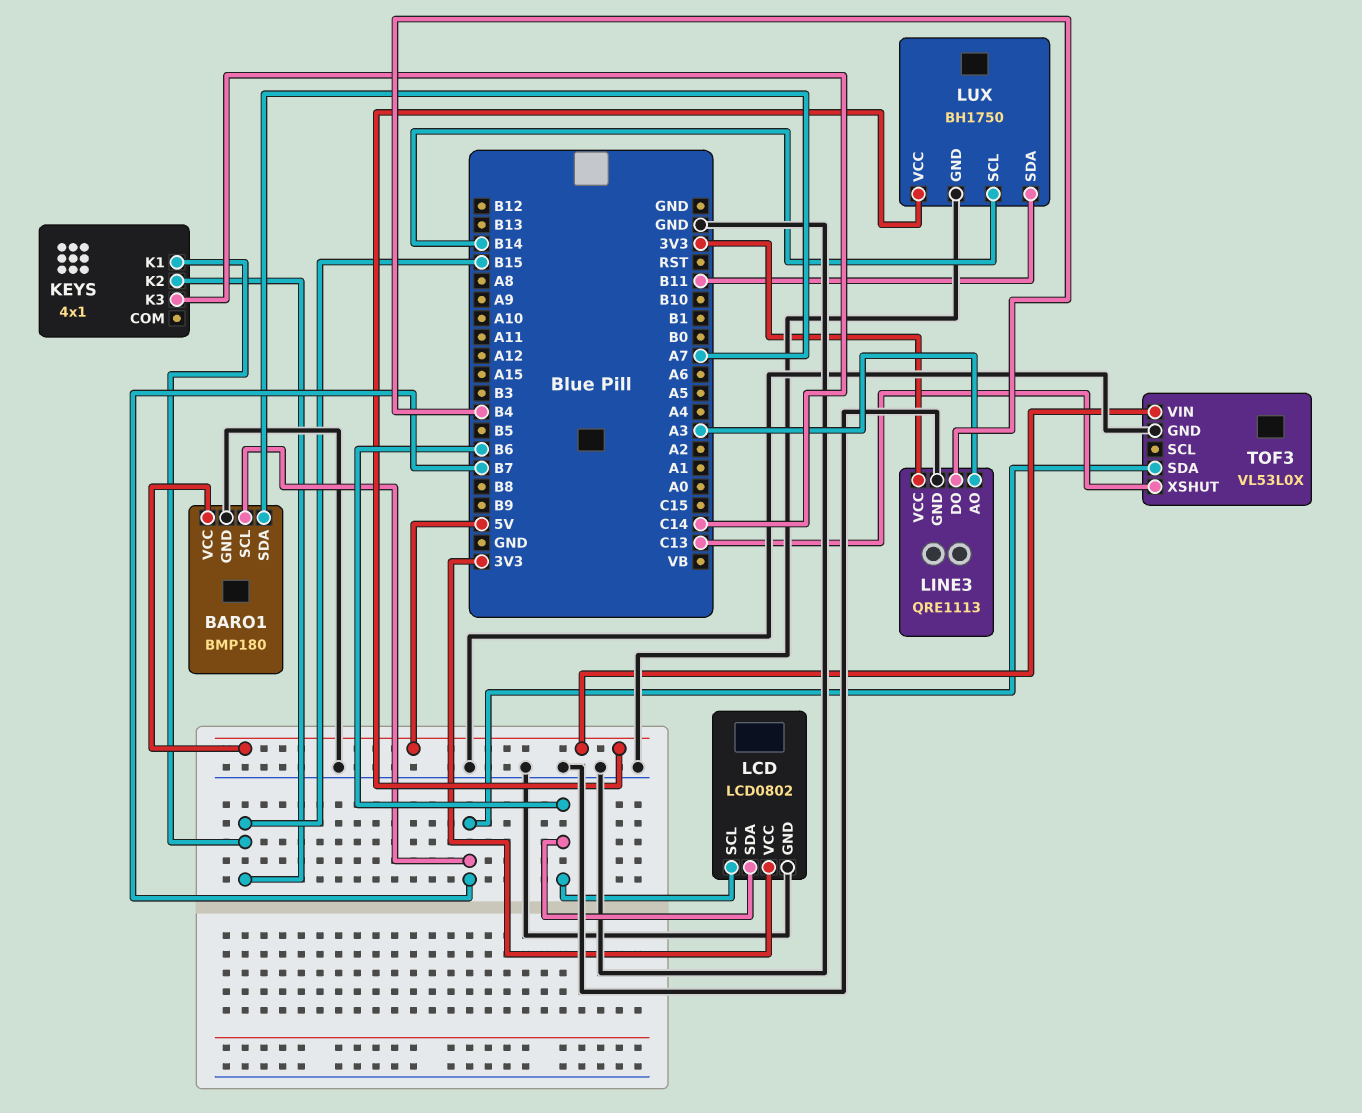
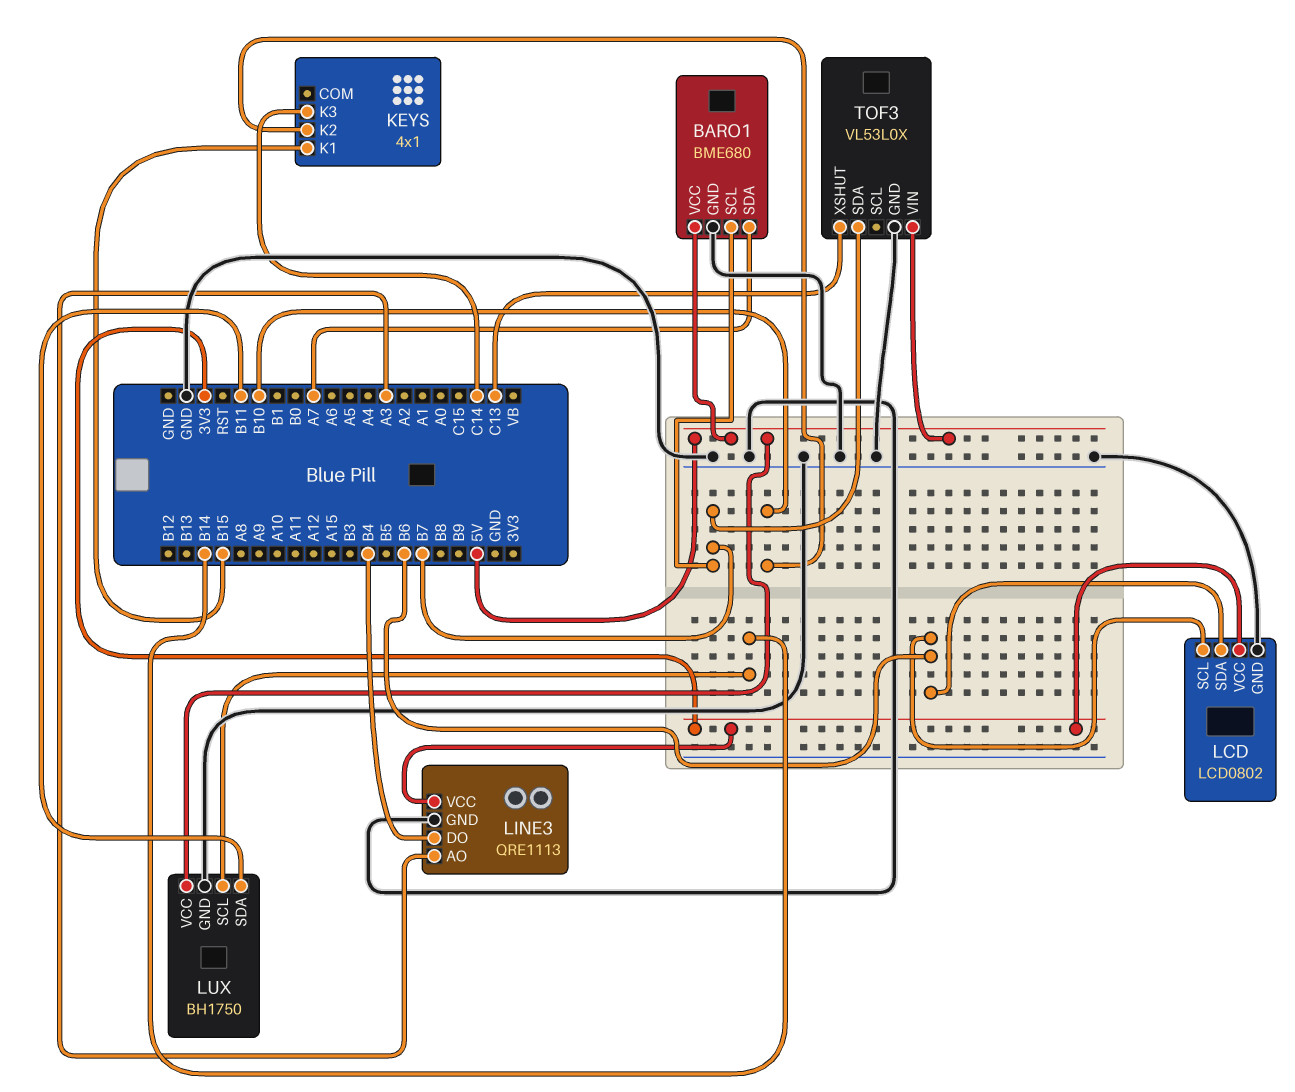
BARO1: BMP180 -> BME680
KEYS pin K2: B15 -> B10

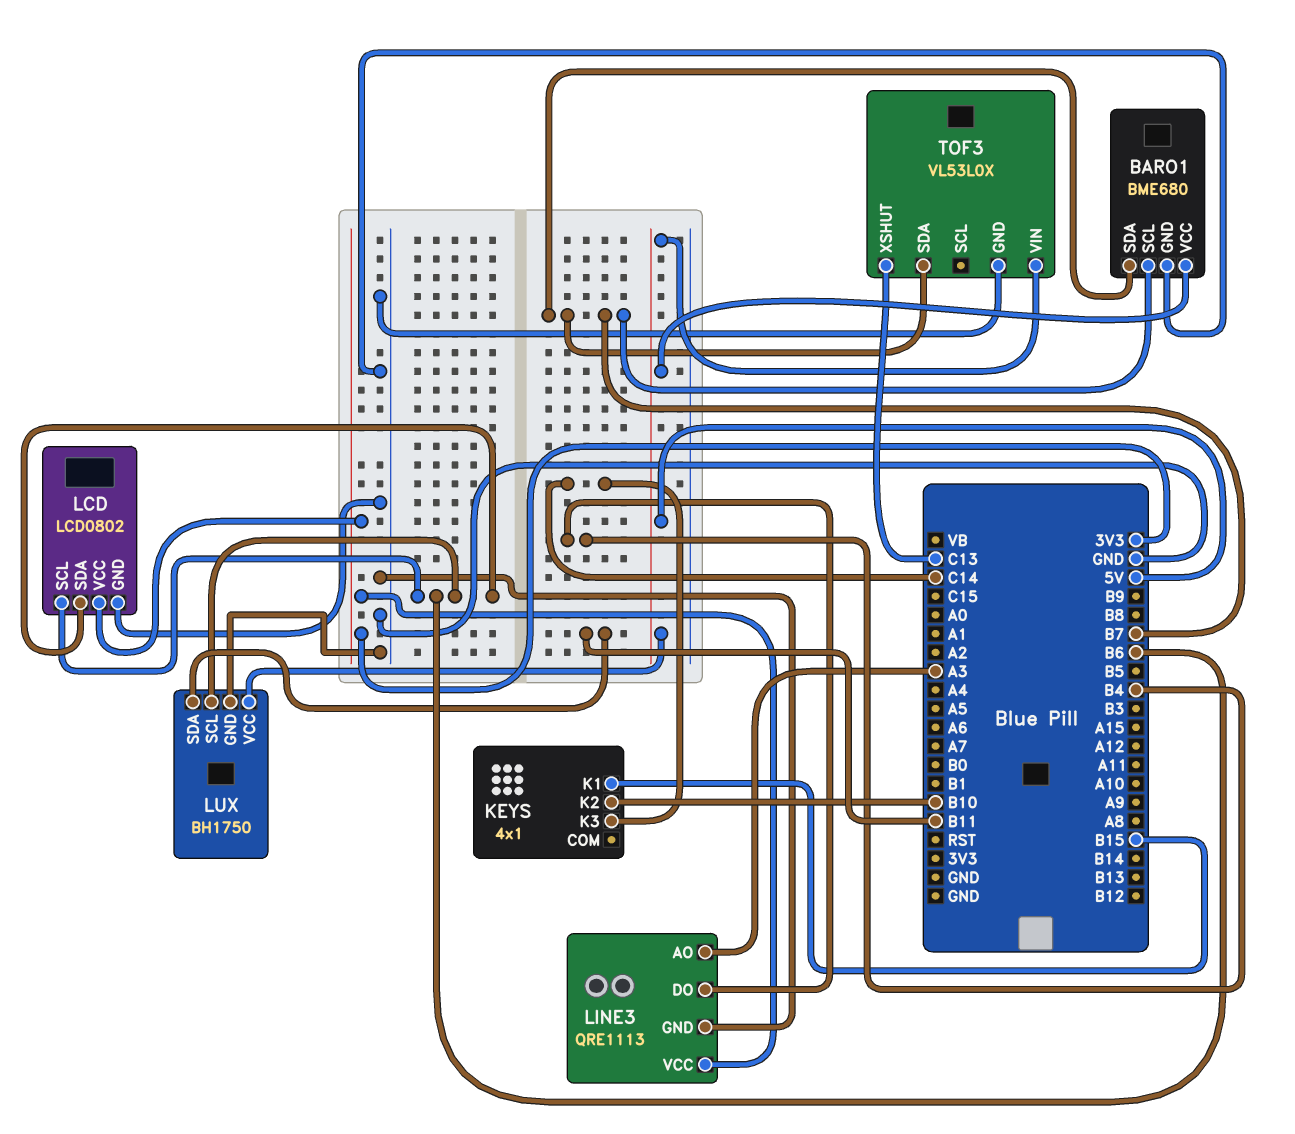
BARO1 pin SDA: A7 -> B7
LUX pin SCL: B14 -> B6

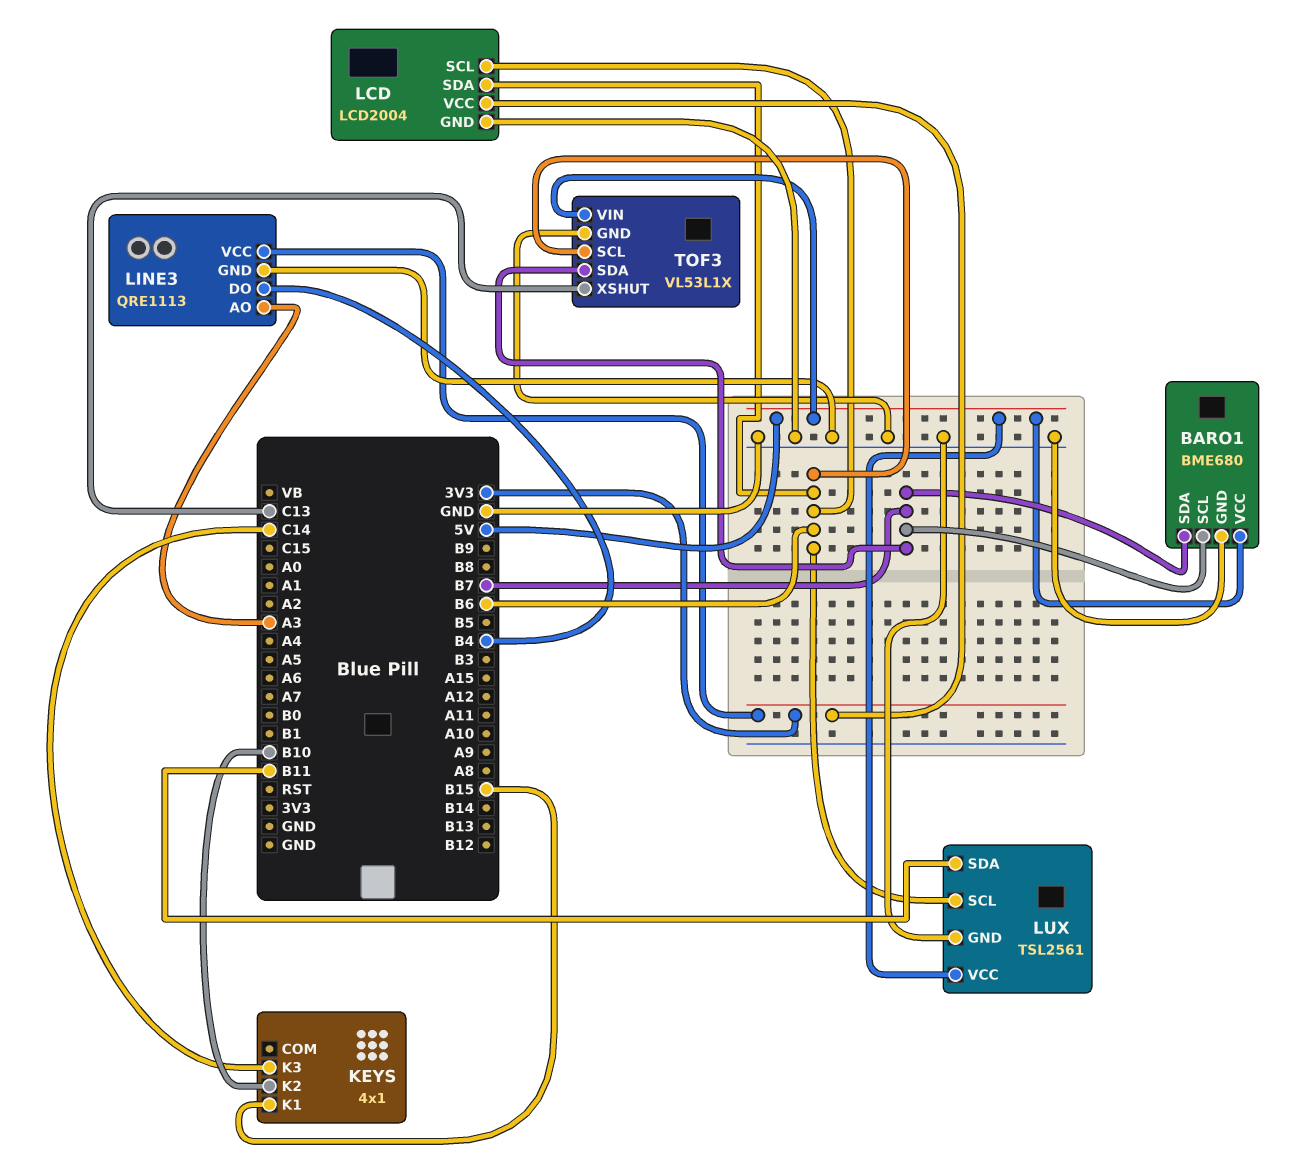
LCD: LCD0802 -> LCD2004
LUX: BH1750 -> TSL2561
TOF3: VL53L0X -> VL53L1X
TOF3 pin SCL: none -> B6

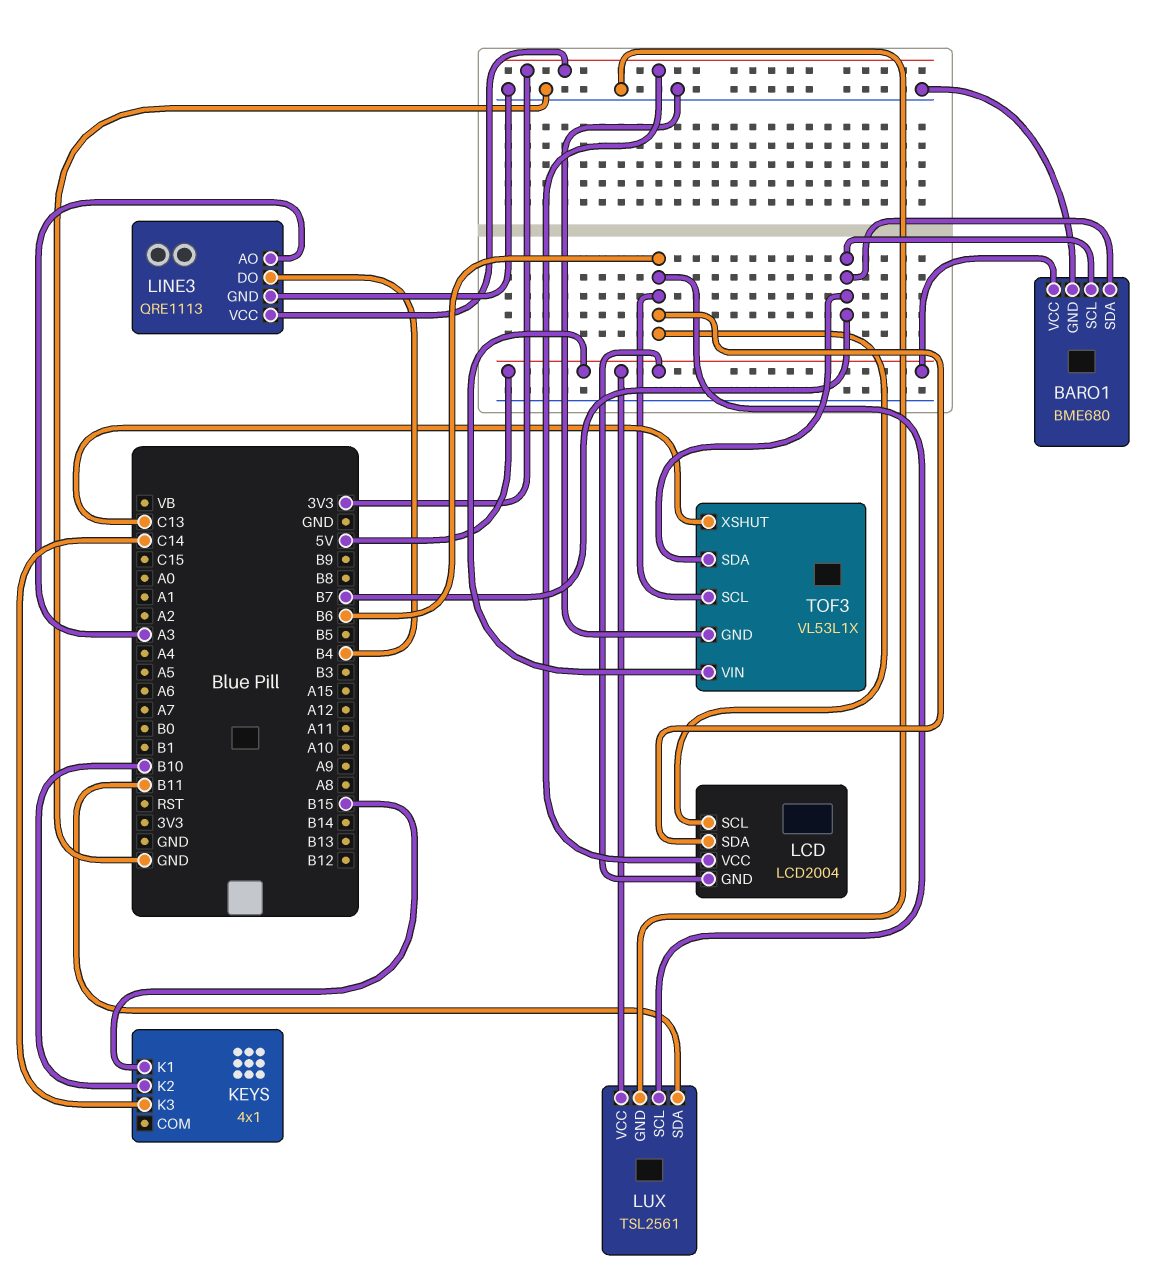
LCD pin GND: GND -> 5V

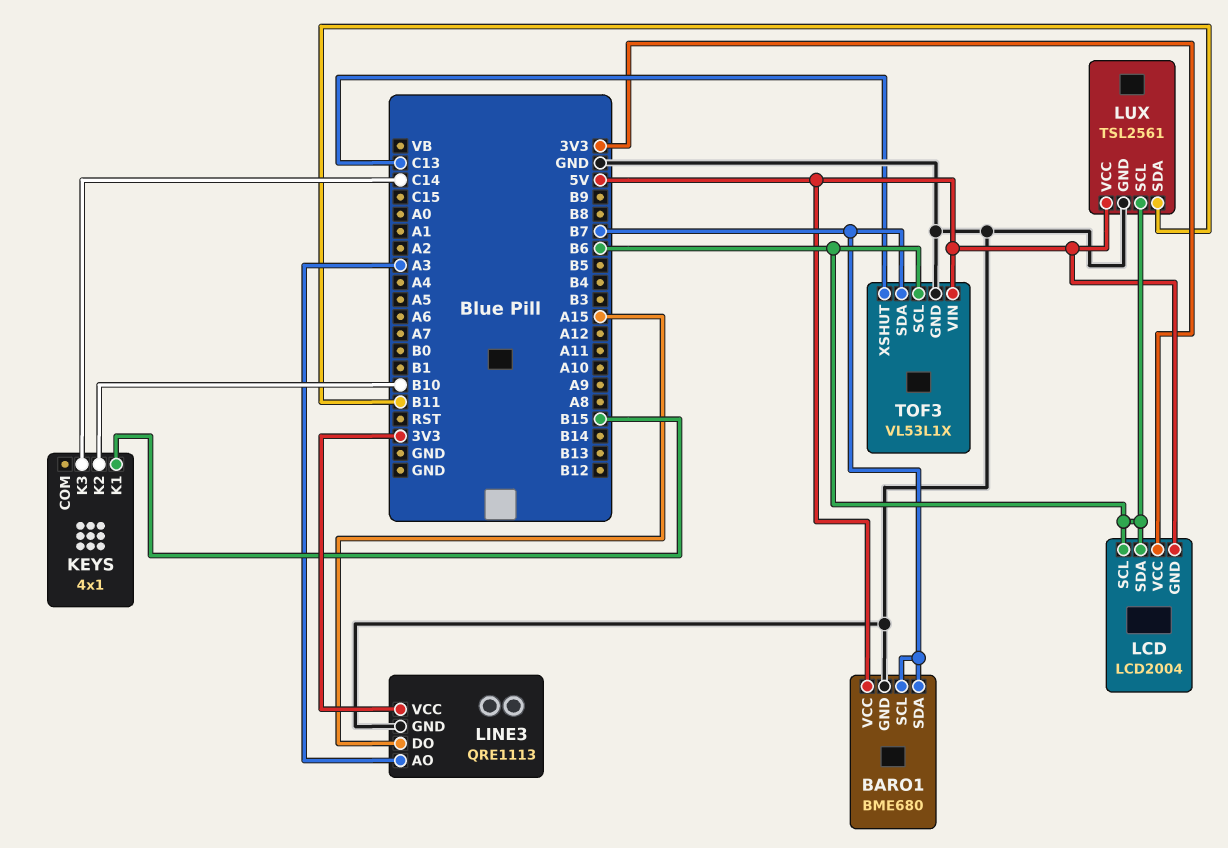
LINE3 pin DO: B4 -> A15

